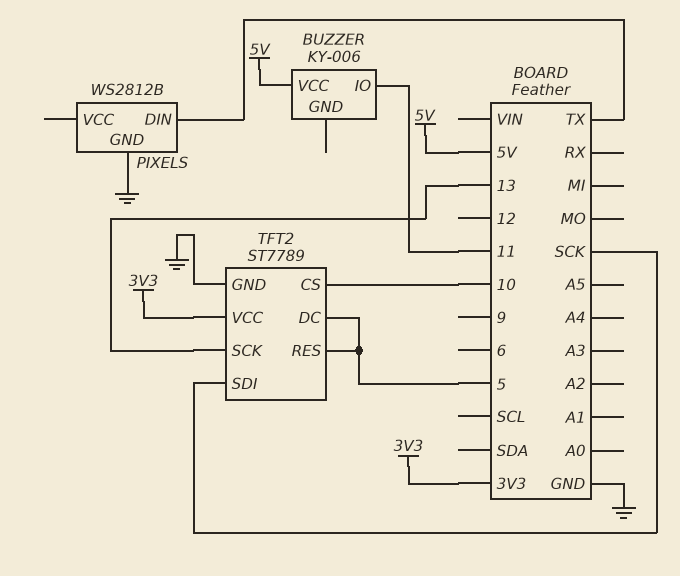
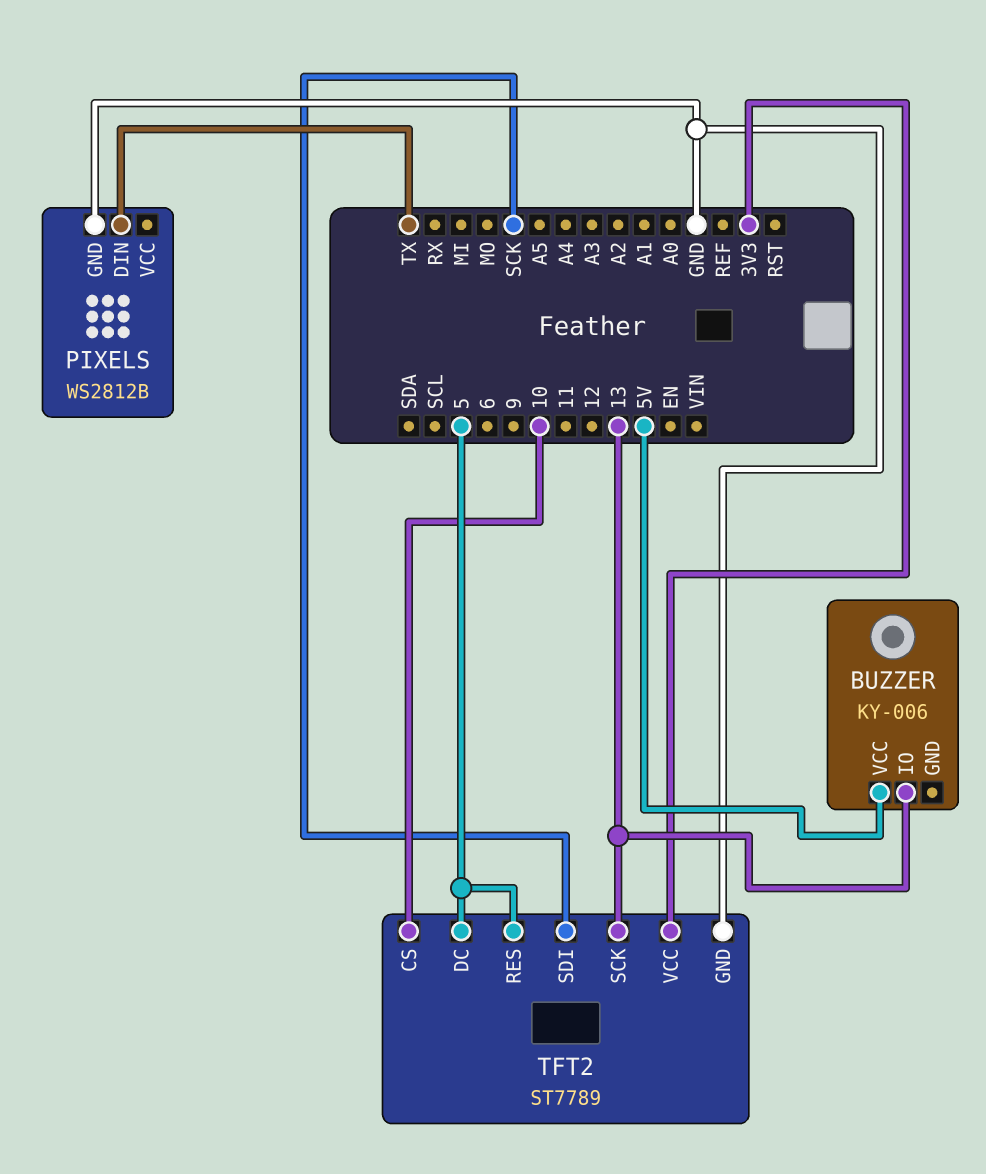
BUZZER pin IO: 11 -> 13

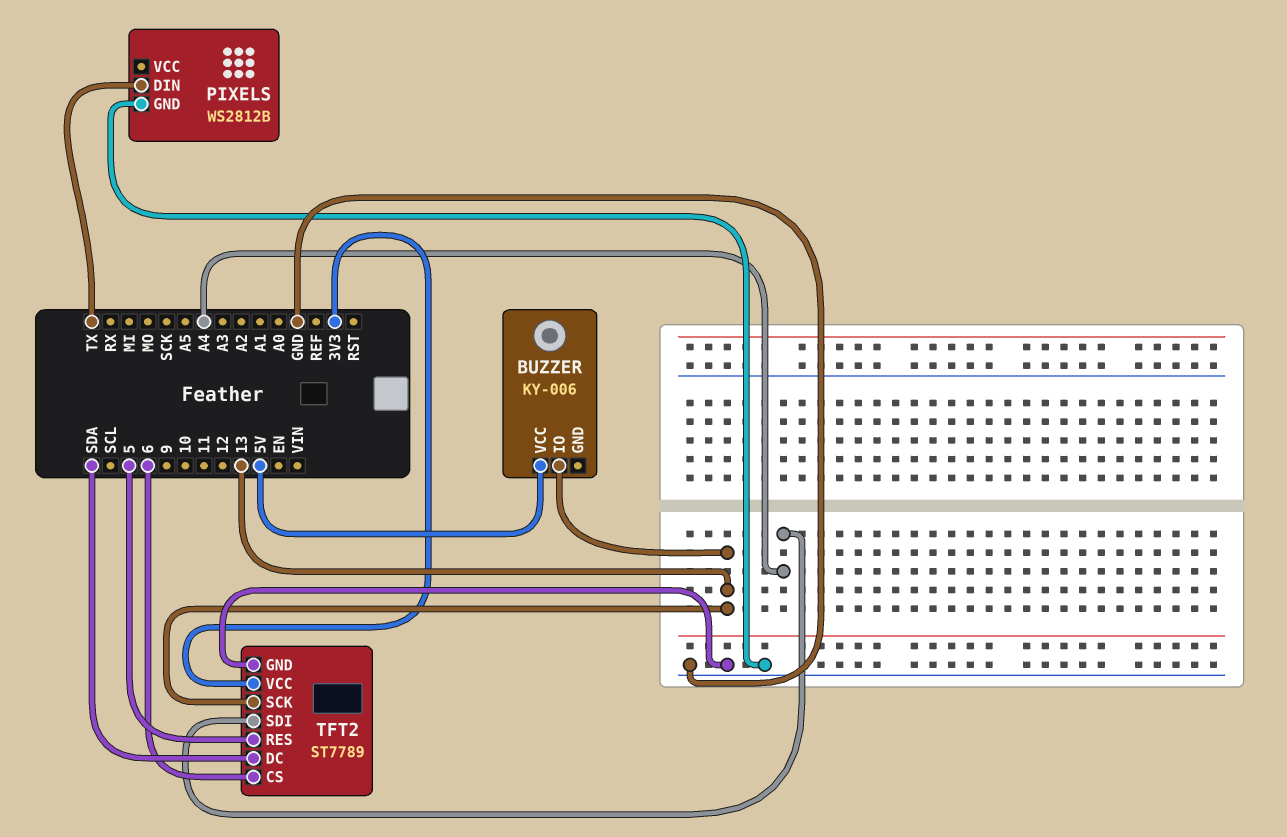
TFT2 pin CS: 10 -> 6
TFT2 pin DC: 5 -> SDA
TFT2 pin SDI: SCK -> A4

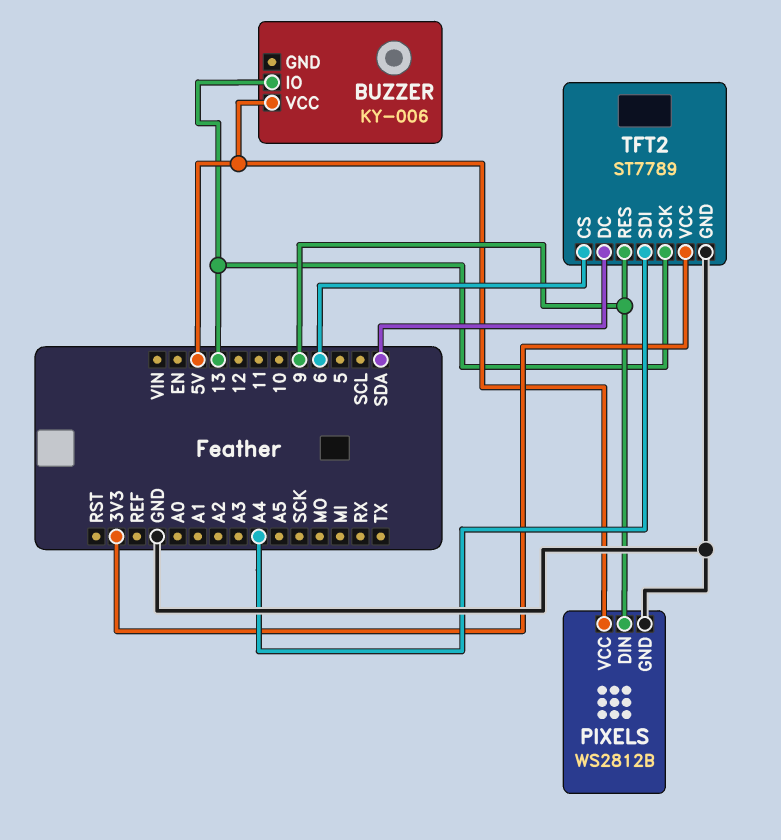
PIXELS pin DIN: TX -> 9
PIXELS pin VCC: none -> 5V
TFT2 pin RES: 5 -> 9

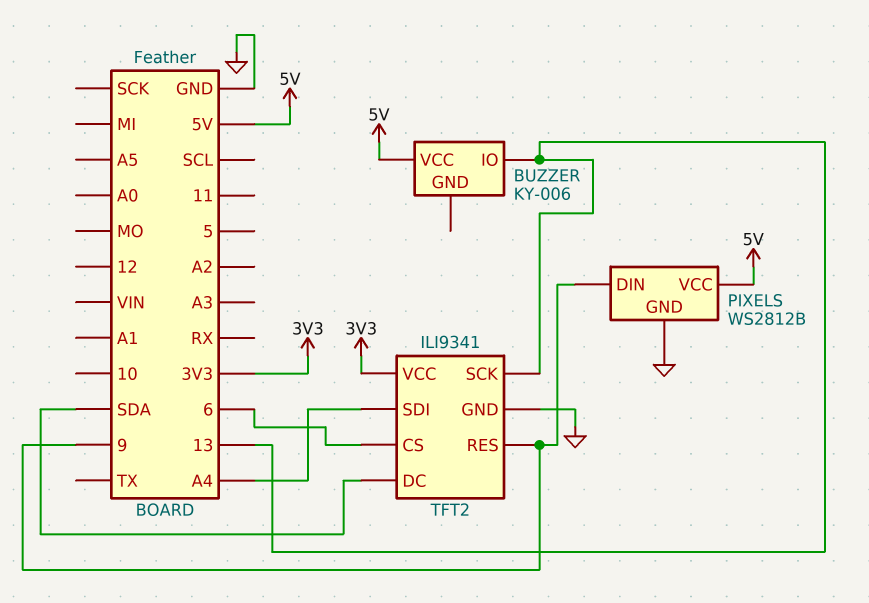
TFT2: ST7789 -> ILI9341

